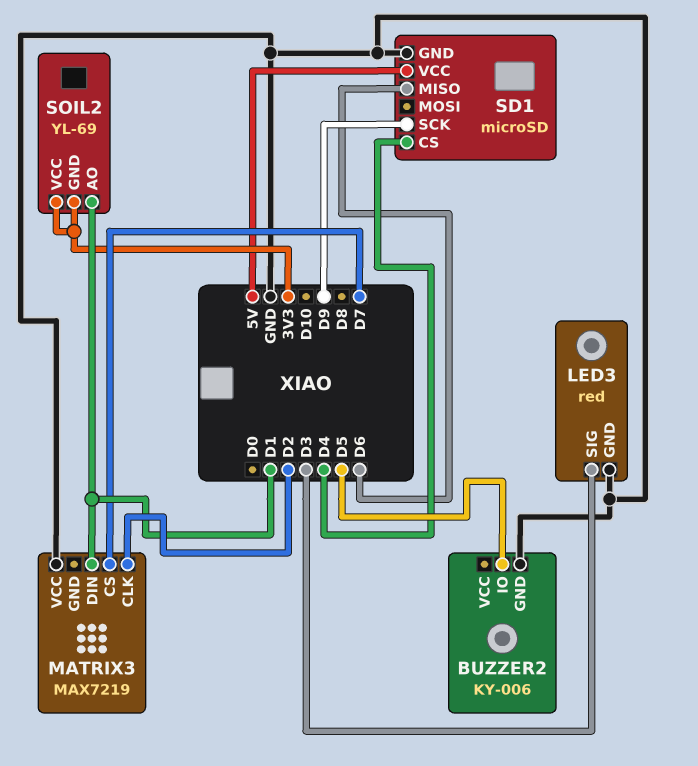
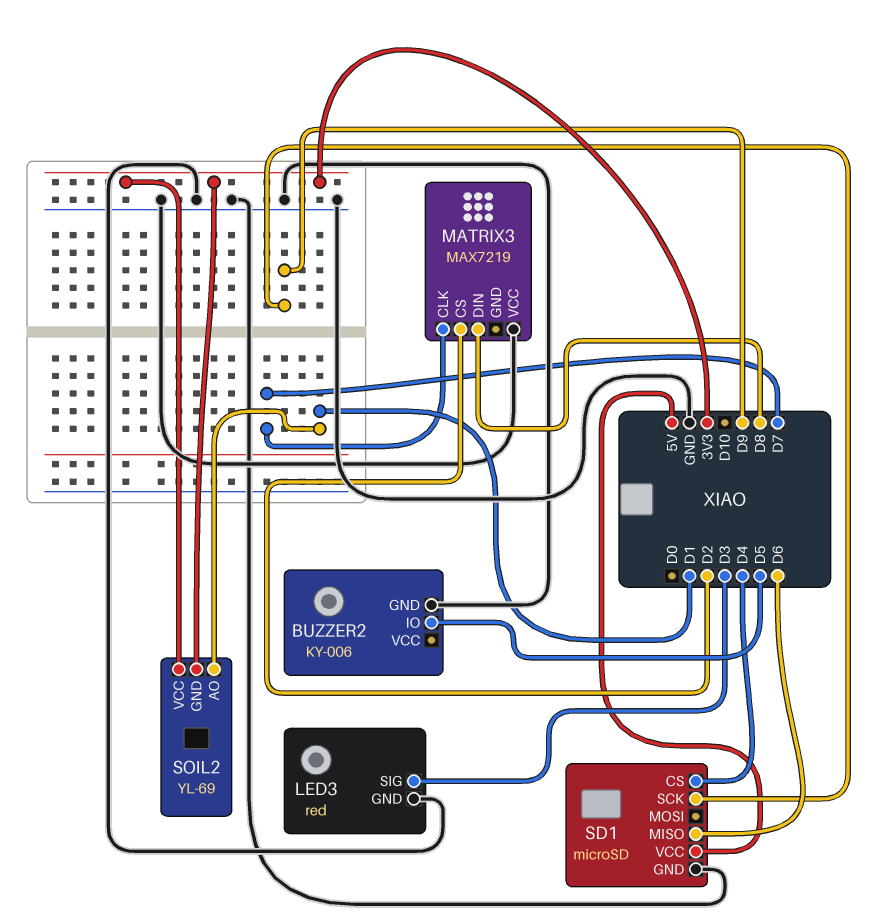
MATRIX3 pin CLK: D2 -> D7
MATRIX3 pin CS: D7 -> D2
MATRIX3 pin DIN: D1 -> D8

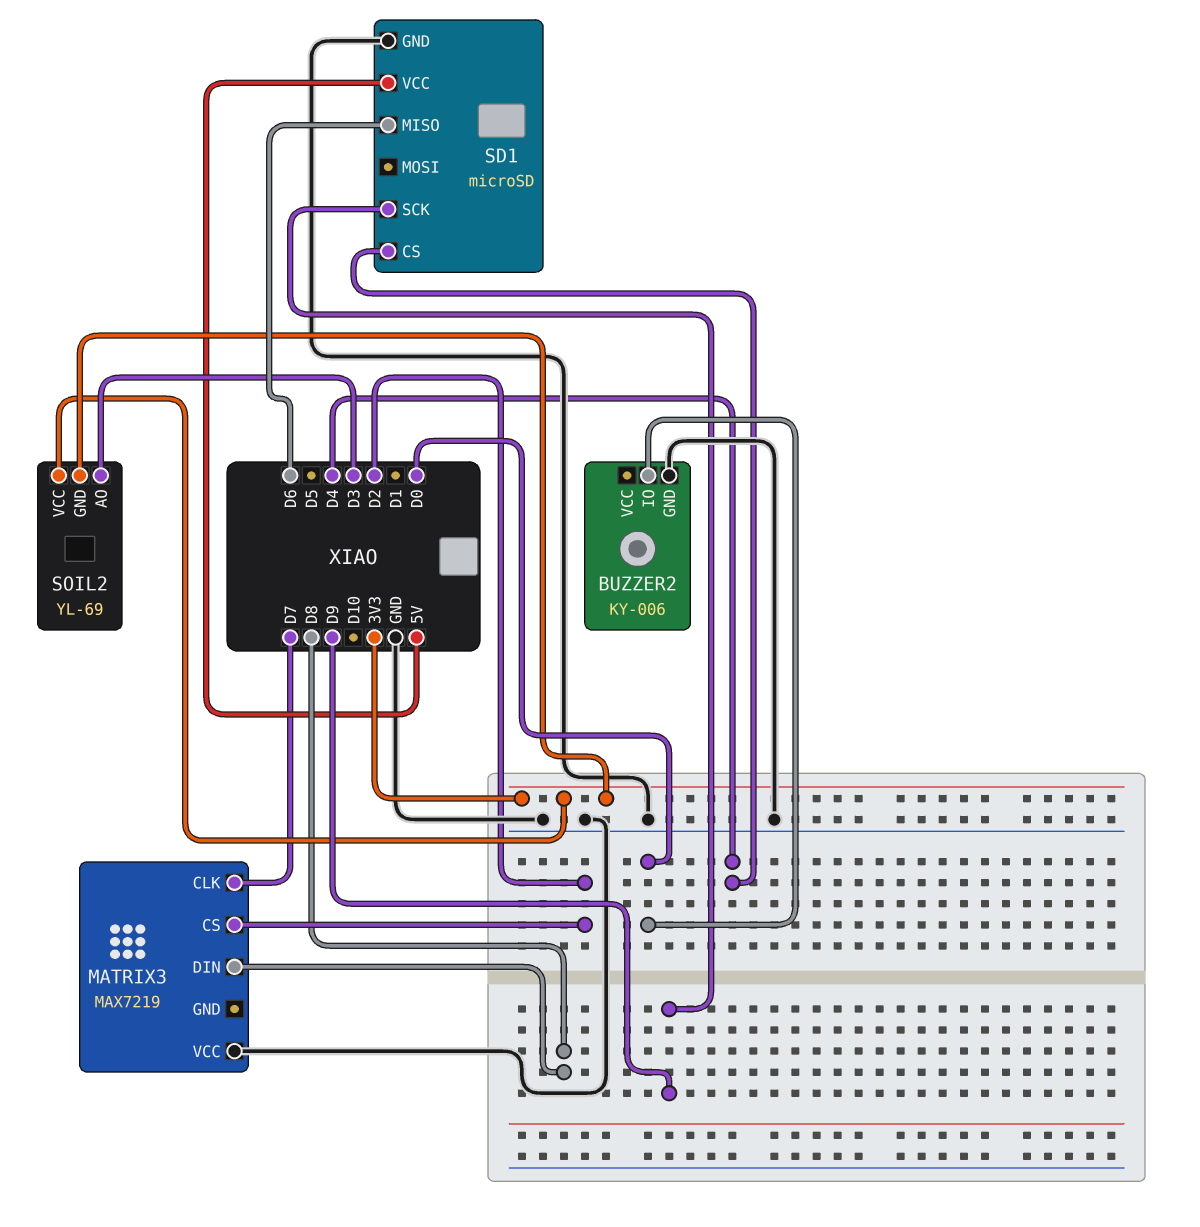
BUZZER2 pin IO: D5 -> D0
LED3: red -> none
LED3 pin GND: GND -> none
LED3 pin SIG: D3 -> none
SOIL2 pin AO: D1 -> D3

